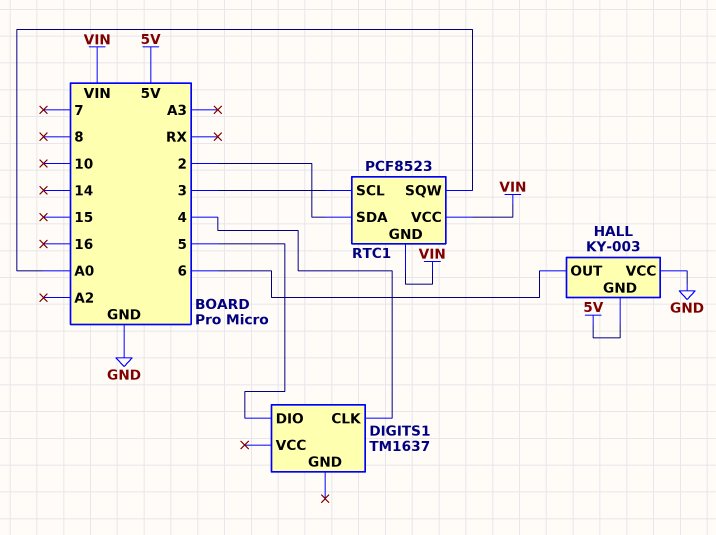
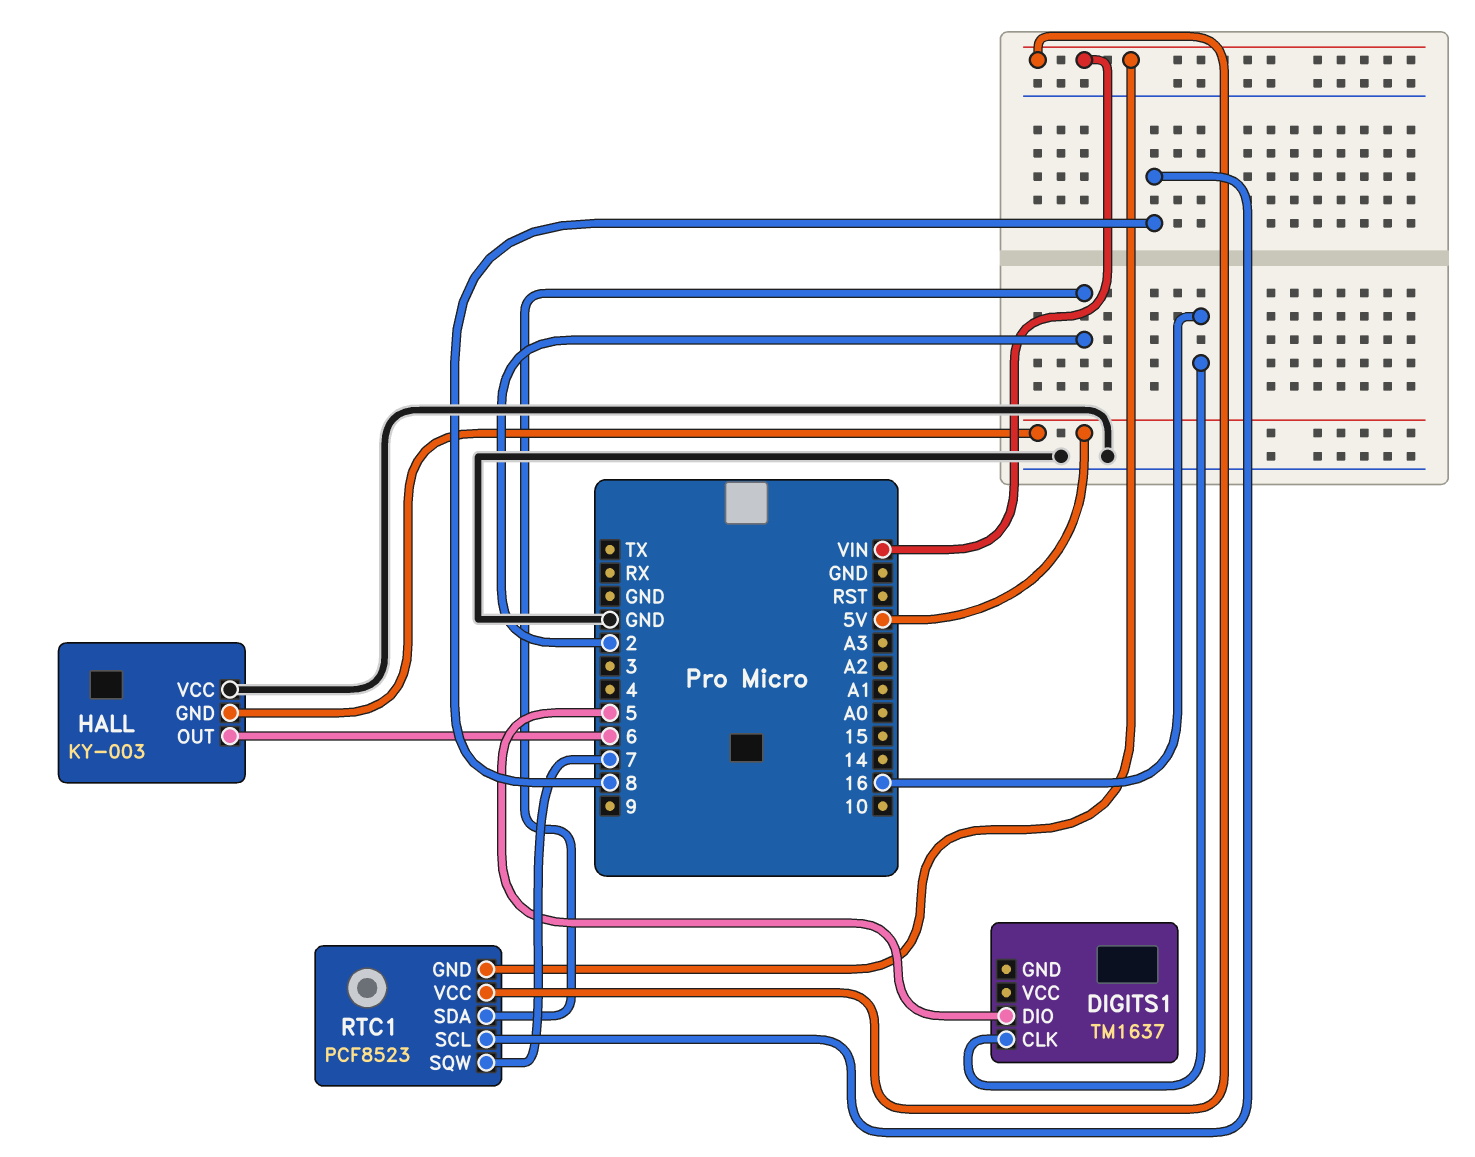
DIGITS1 pin CLK: 4 -> 16
RTC1 pin SCL: 3 -> 8
RTC1 pin SQW: A0 -> 7

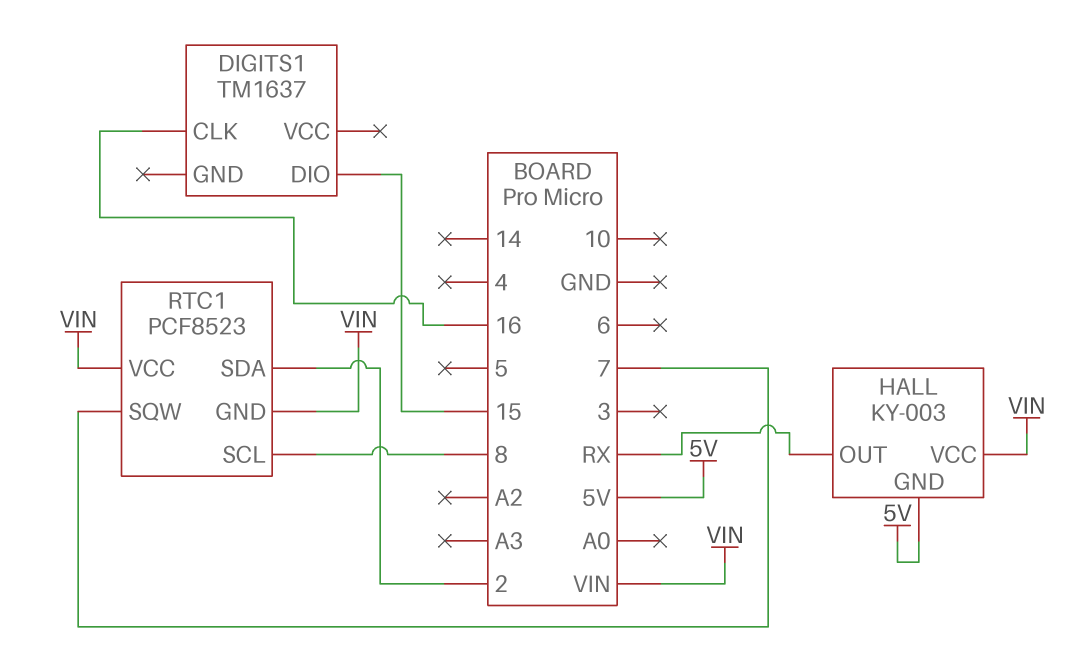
DIGITS1 pin DIO: 5 -> 15
HALL pin OUT: 6 -> RX
HALL pin VCC: GND -> VIN

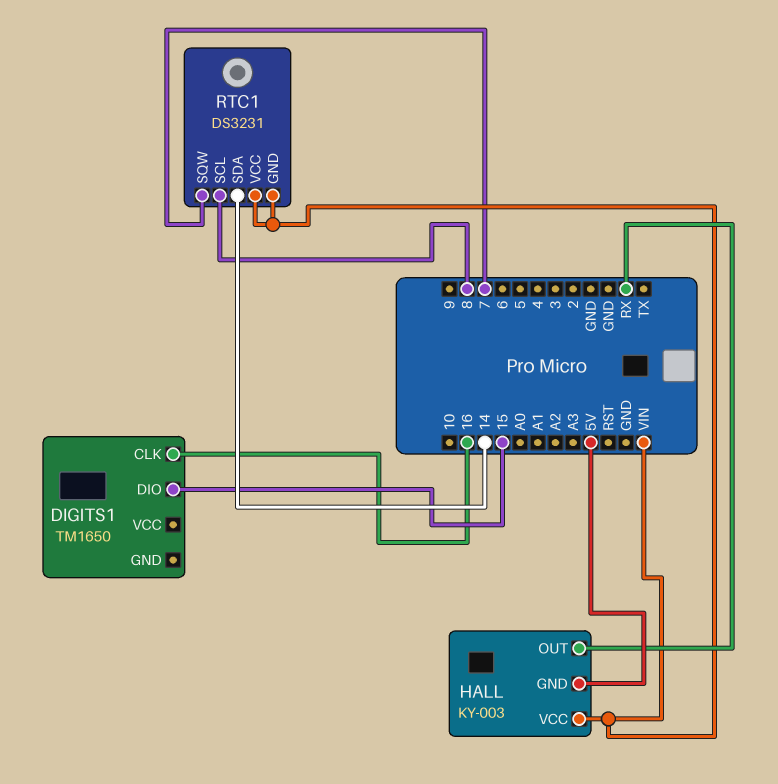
DIGITS1: TM1637 -> TM1650
RTC1: PCF8523 -> DS3231
RTC1 pin SDA: 2 -> 14

